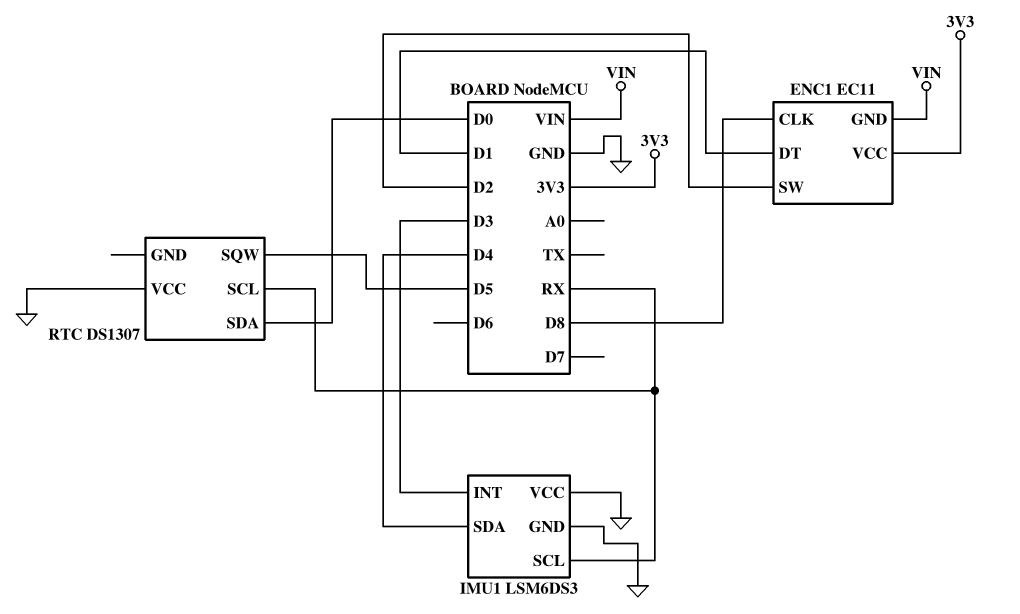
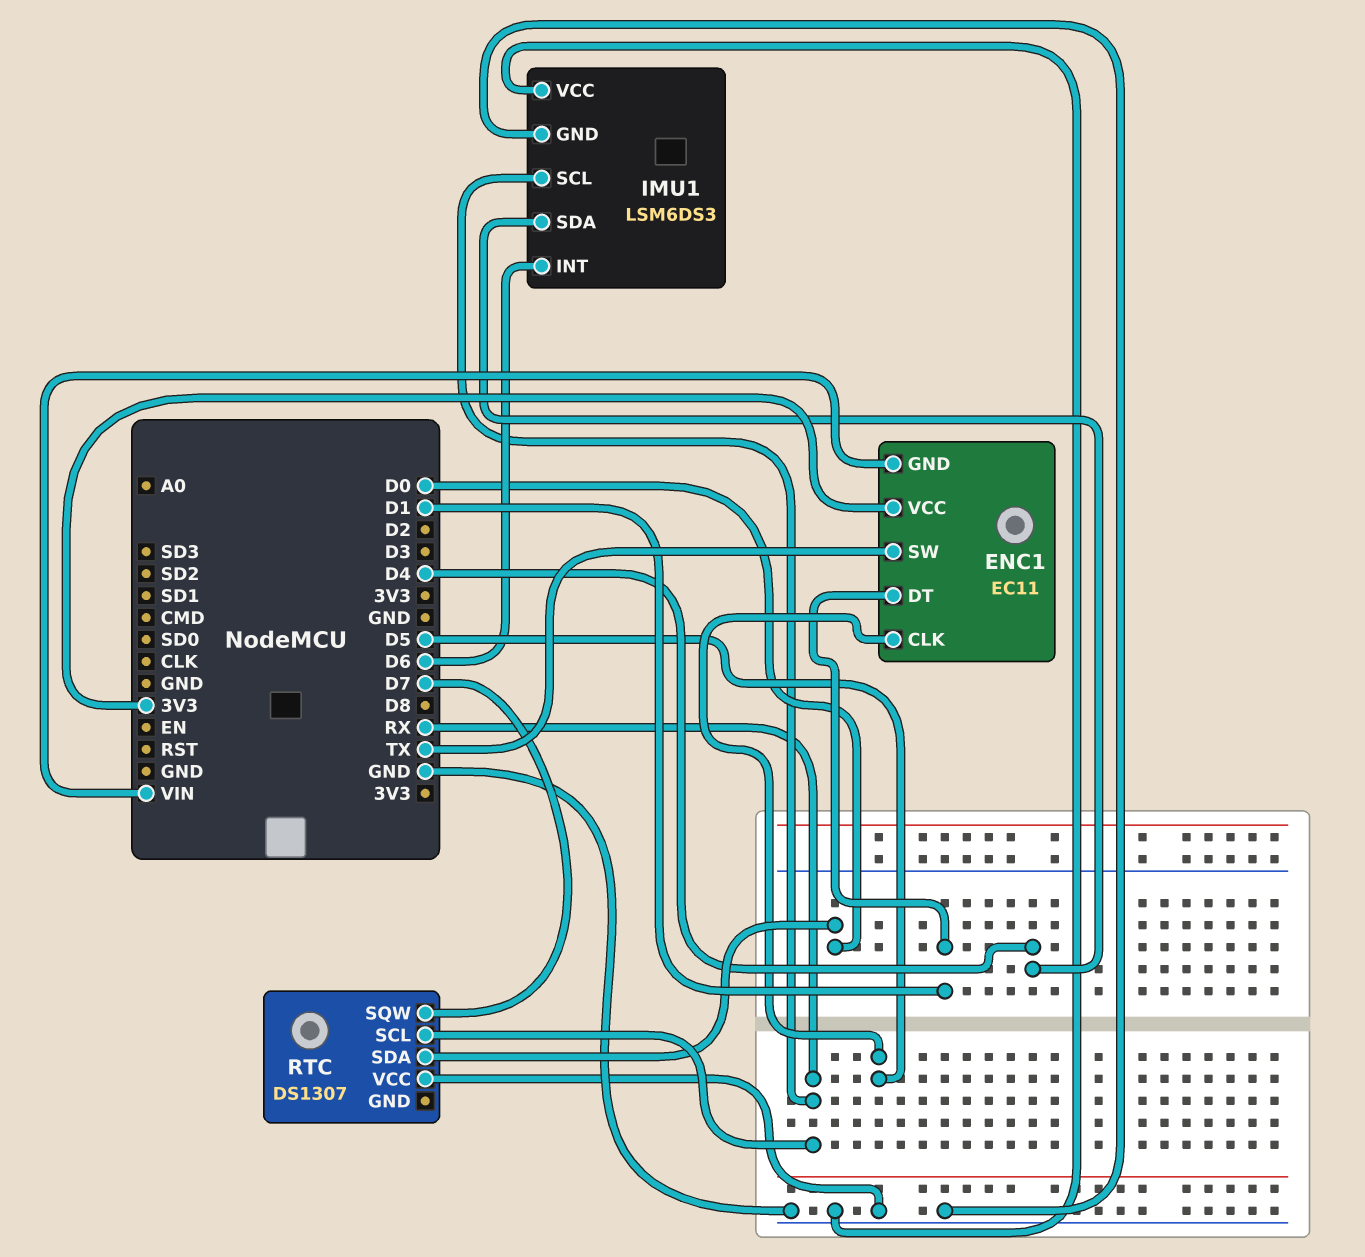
ENC1 pin CLK: D8 -> D5
ENC1 pin SW: D2 -> TX
IMU1 pin INT: D3 -> D6
RTC pin SQW: D5 -> D7

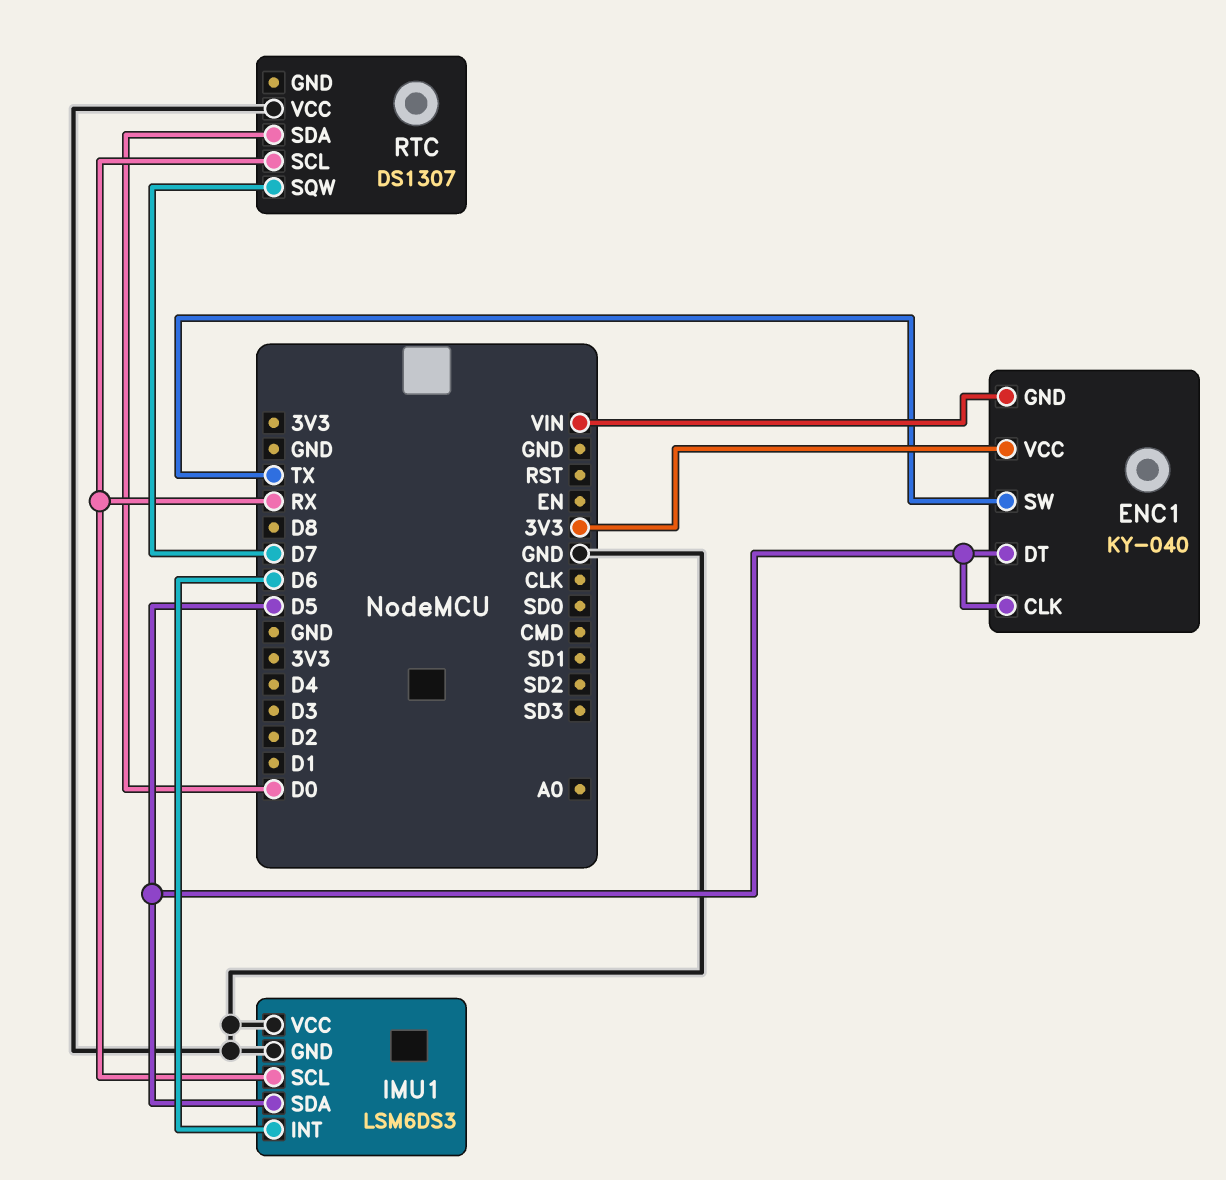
ENC1: EC11 -> KY-040
ENC1 pin DT: D1 -> D5
IMU1 pin SDA: D4 -> D5

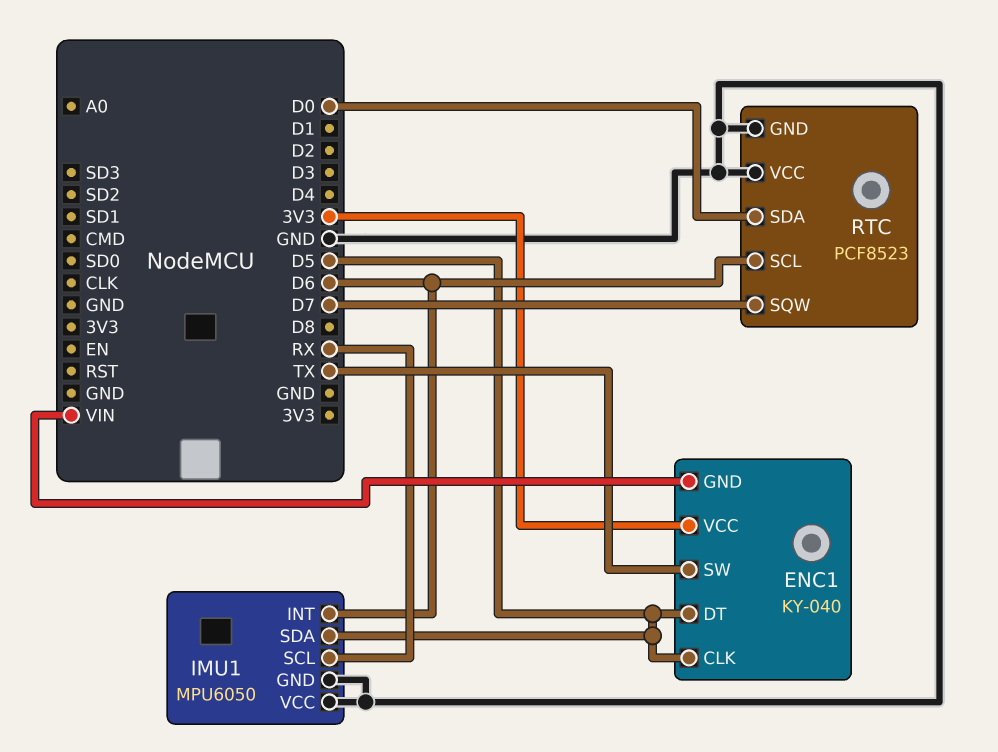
IMU1: LSM6DS3 -> MPU6050
RTC: DS1307 -> PCF8523
RTC pin GND: none -> GND
RTC pin SCL: RX -> D6

